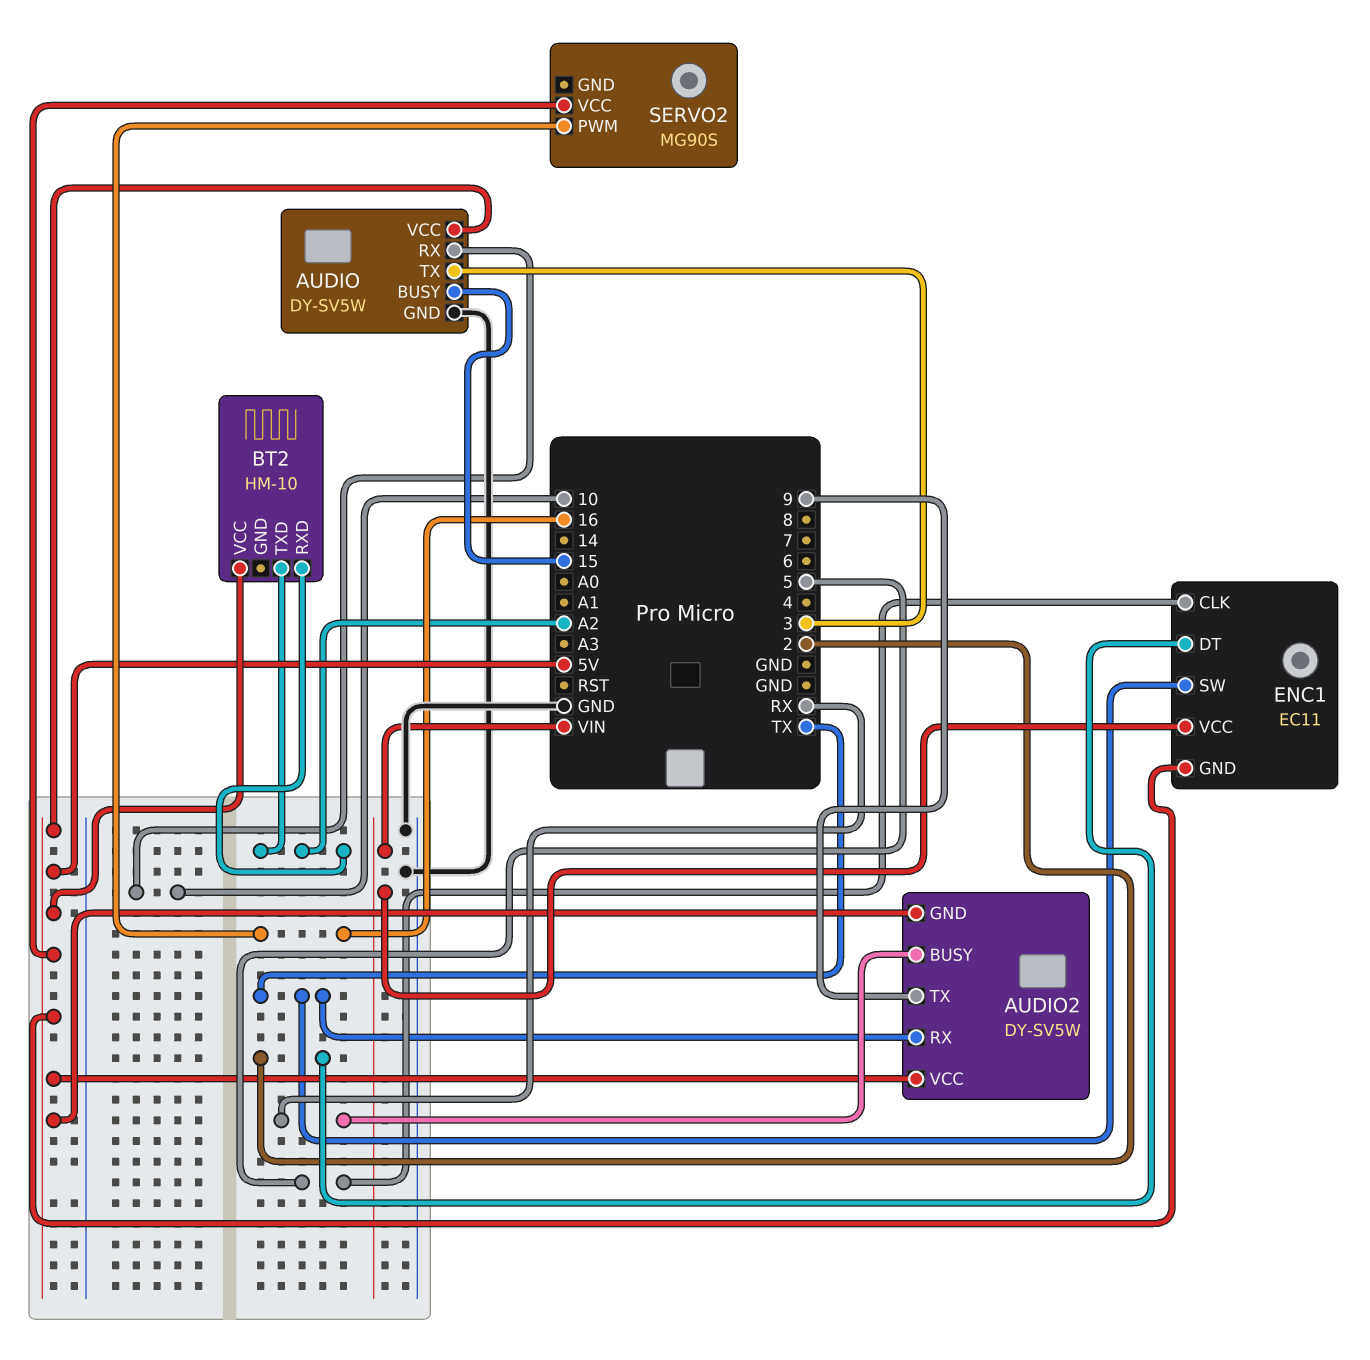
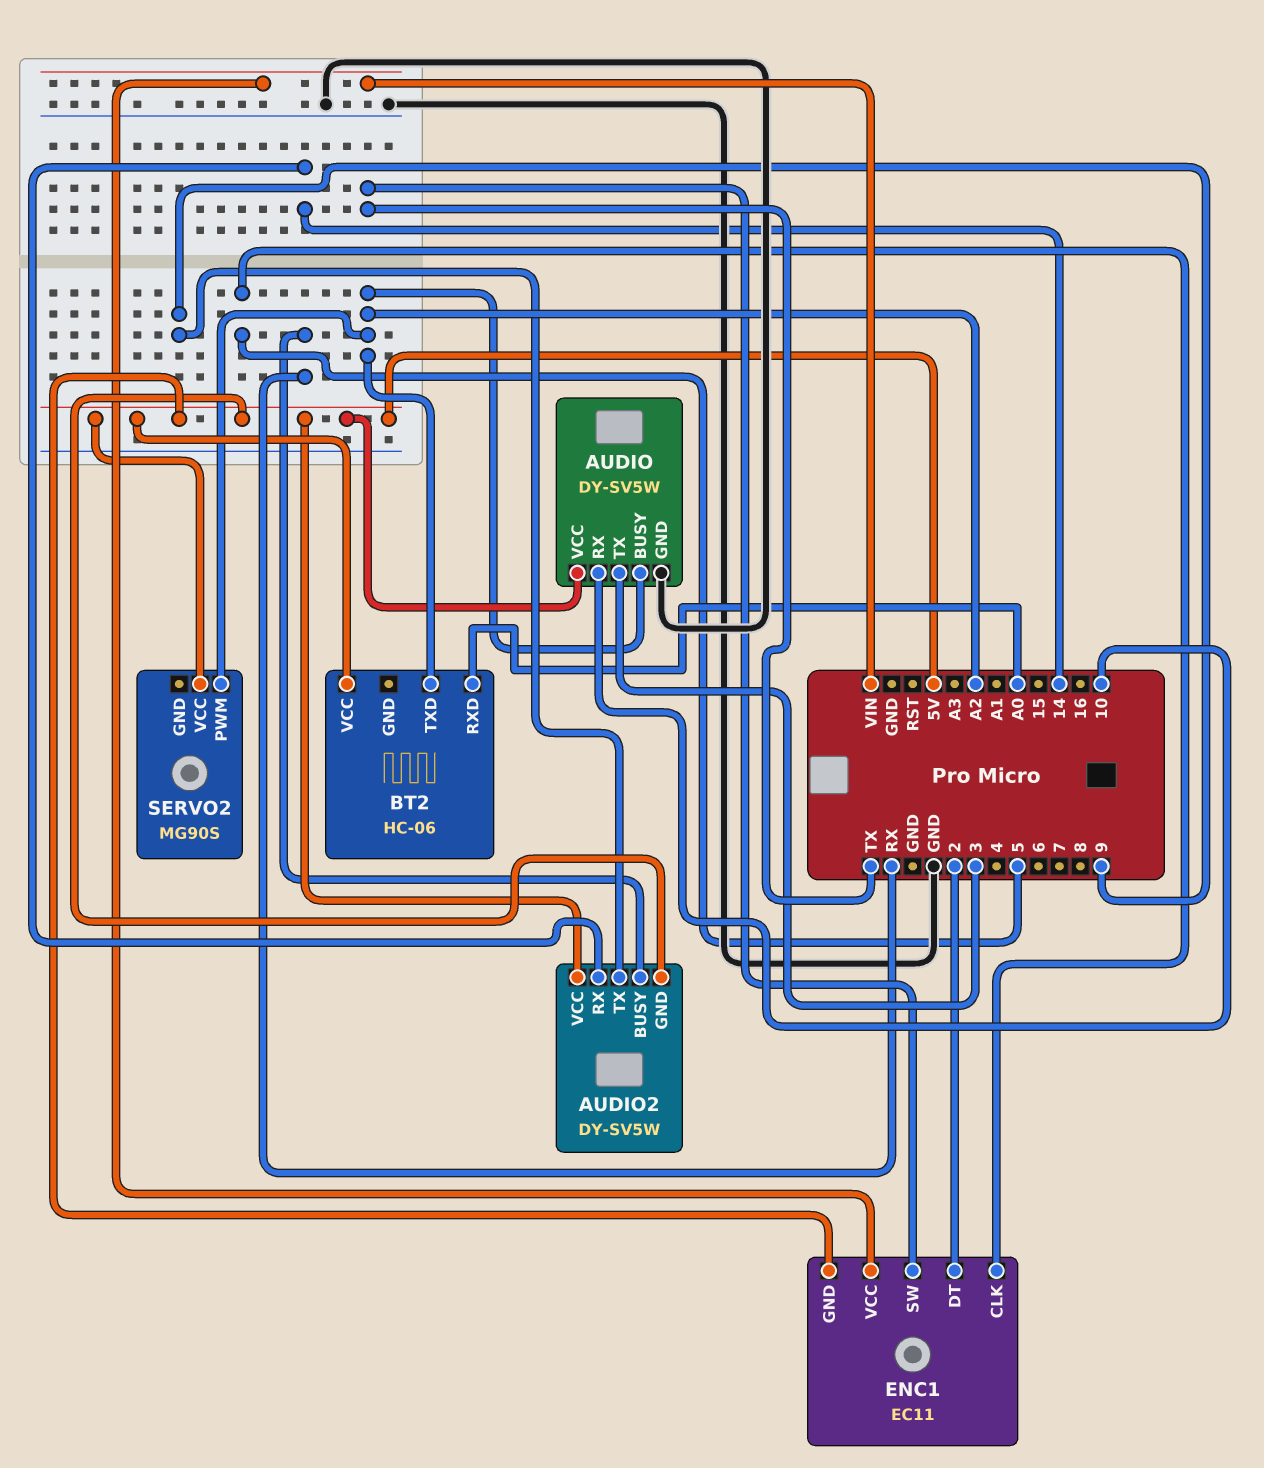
AUDIO pin BUSY: 15 -> A2
AUDIO2 pin RX: TX -> 14
BT2: HM-10 -> HC-06
BT2 pin RXD: A2 -> A0
SERVO2 pin PWM: 16 -> A2

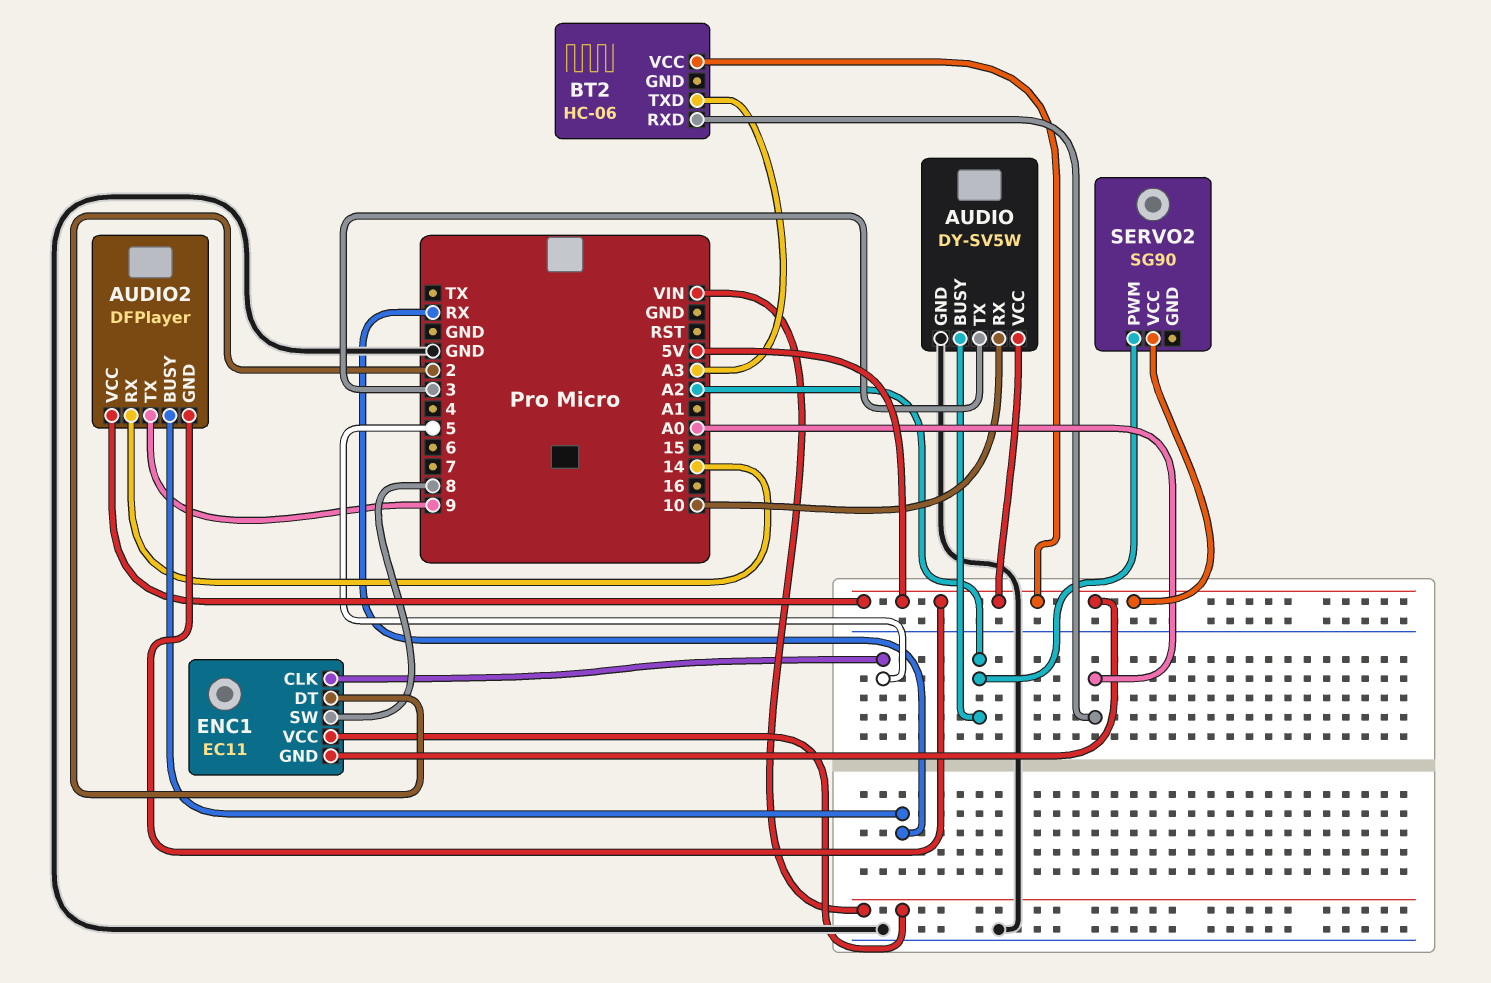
AUDIO2: DY-SV5W -> DFPlayer
BT2 pin TXD: A2 -> A3
ENC1 pin SW: TX -> 8
SERVO2: MG90S -> SG90

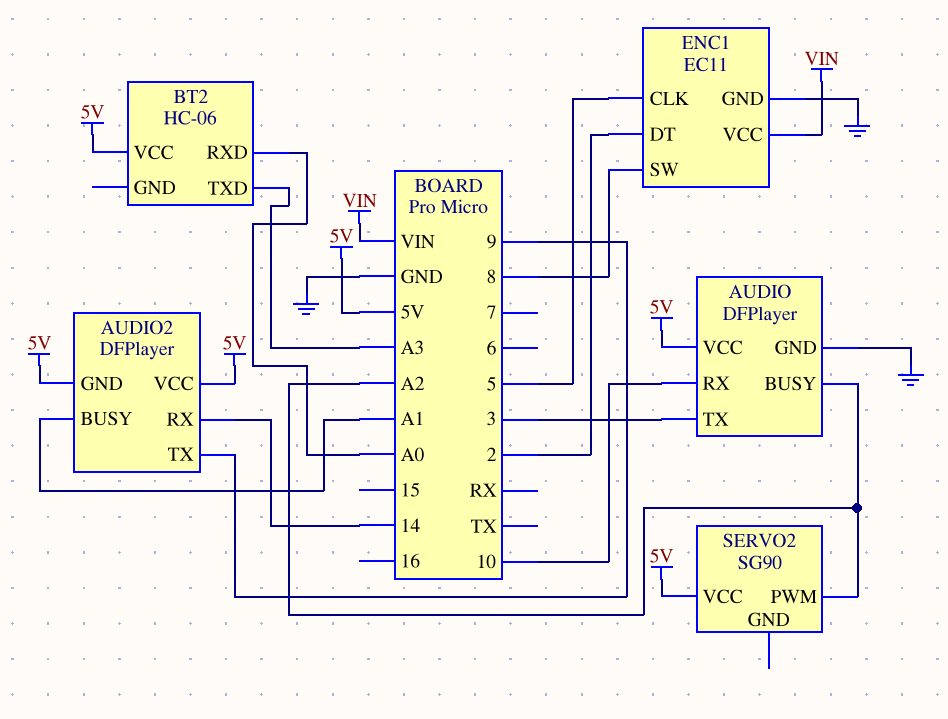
AUDIO: DY-SV5W -> DFPlayer
AUDIO2 pin BUSY: RX -> A1
ENC1 pin GND: 5V -> GND

